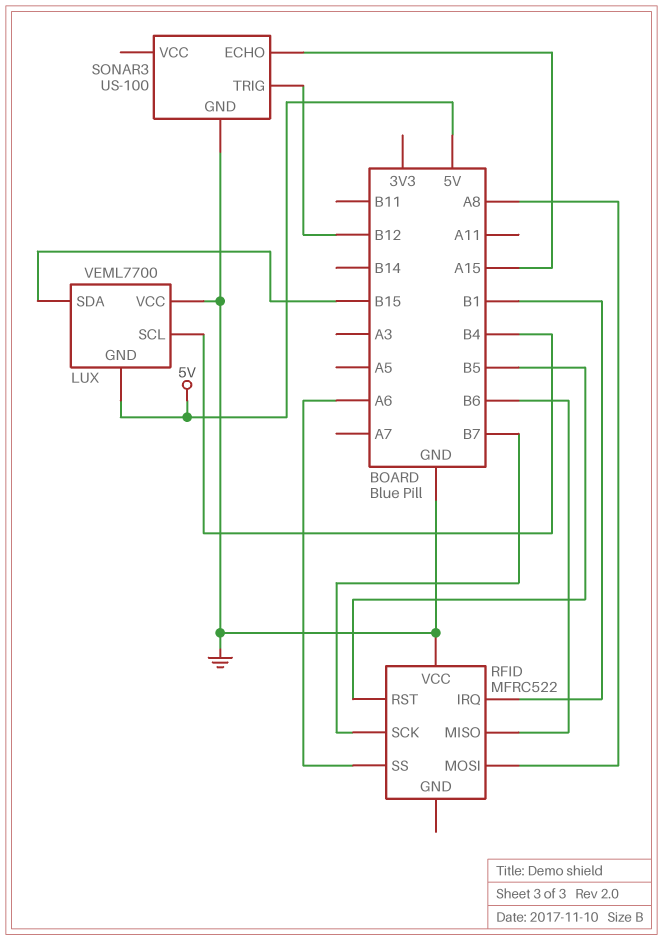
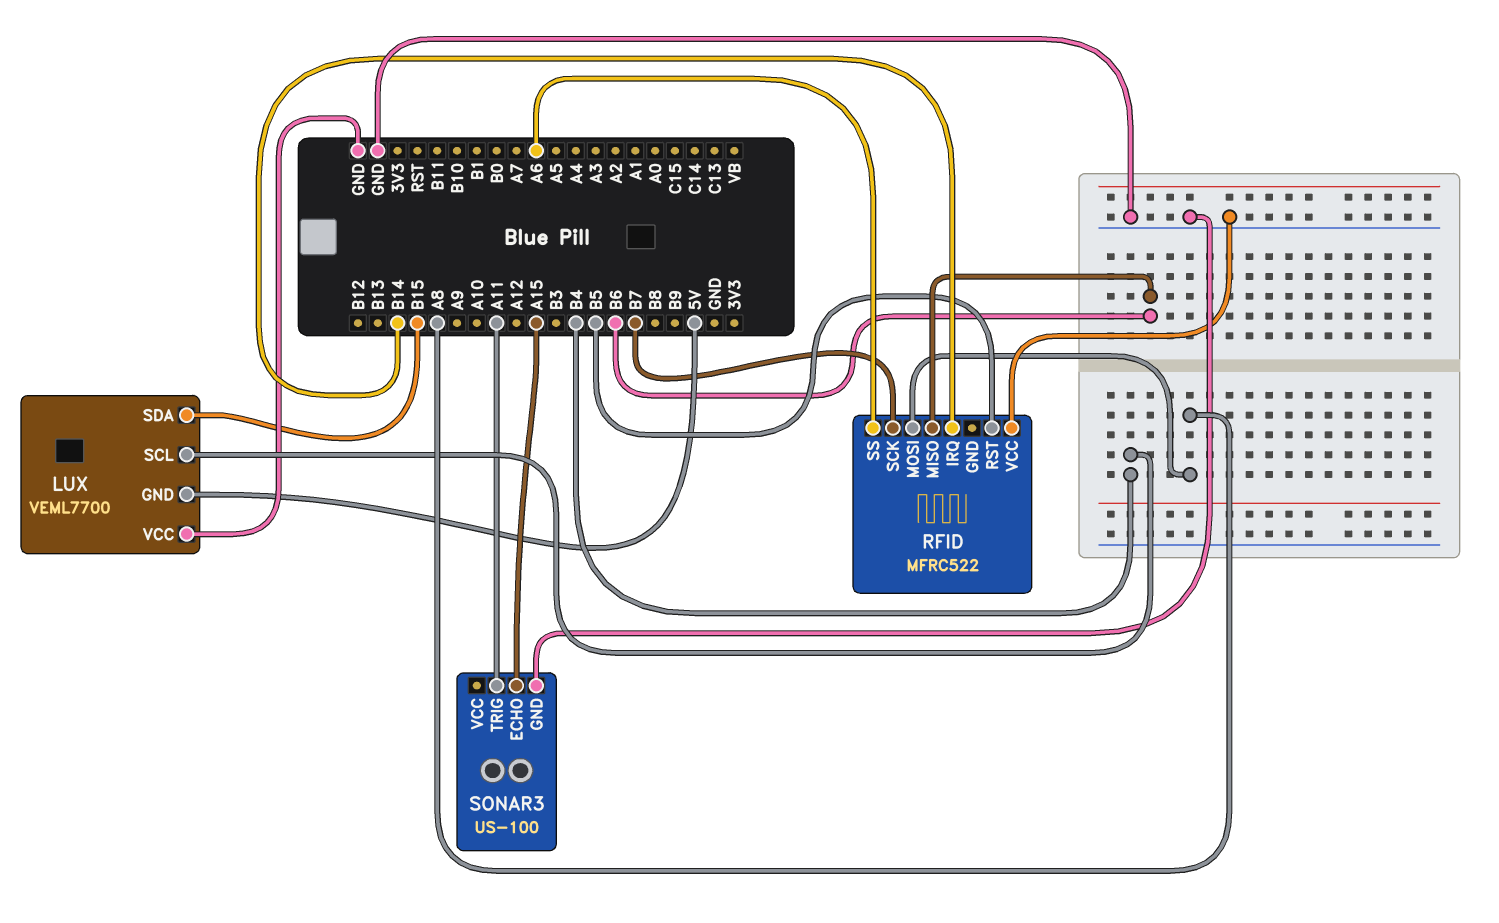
RFID pin IRQ: B1 -> B14
SONAR3 pin TRIG: B12 -> A11

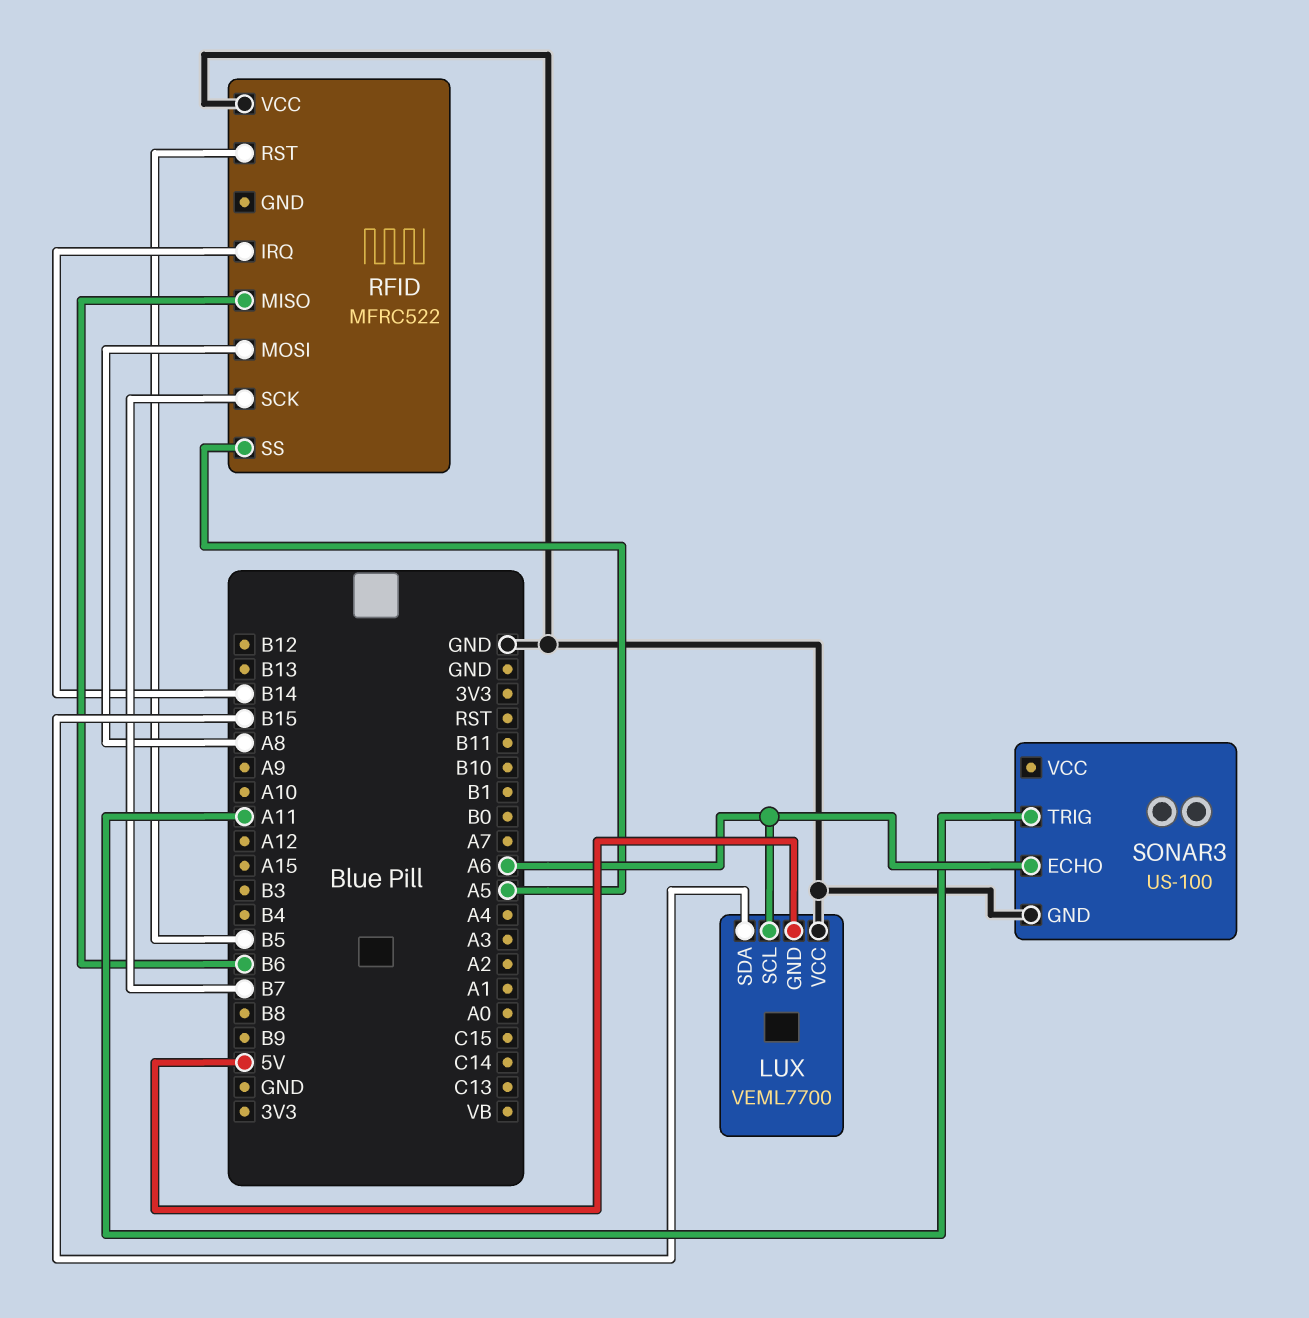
LUX pin SCL: B4 -> A6
RFID pin SS: A6 -> A5
SONAR3 pin ECHO: A15 -> A6

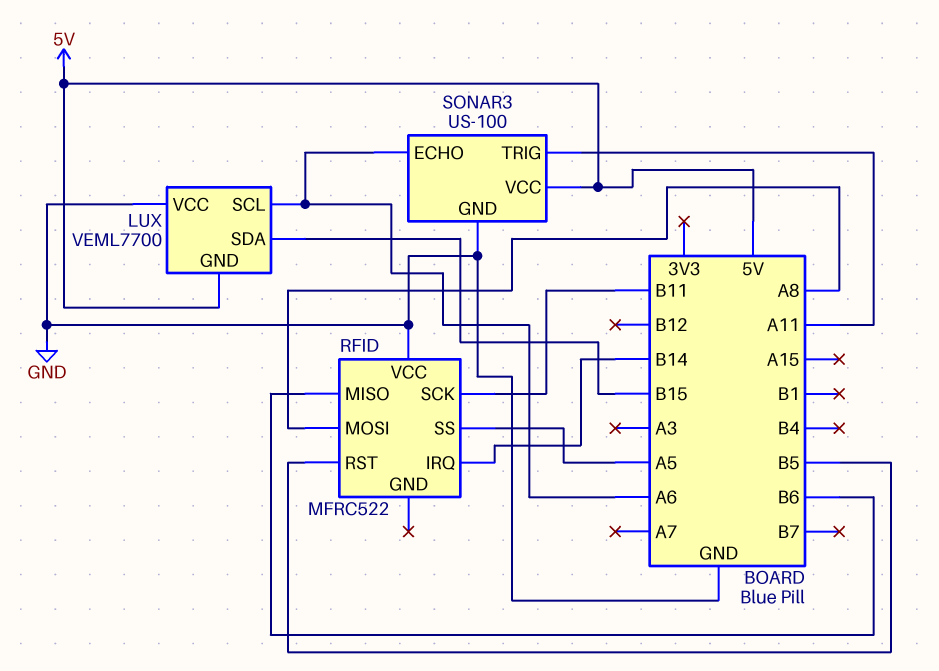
RFID pin SCK: B7 -> B11
SONAR3 pin VCC: none -> 5V

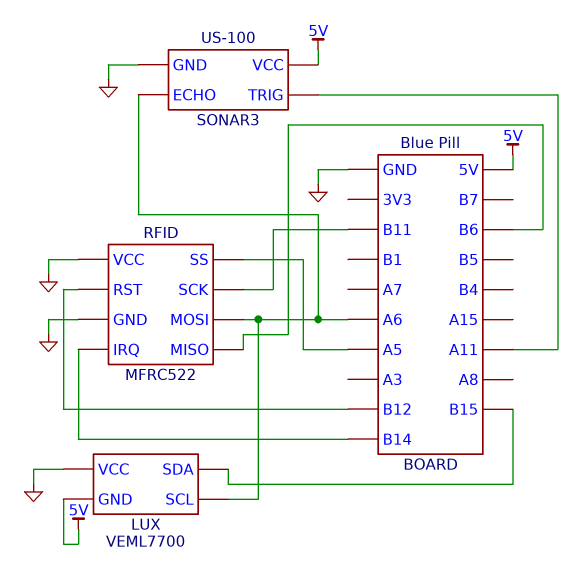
RFID pin GND: none -> GND
RFID pin MOSI: A8 -> A6
RFID pin RST: B5 -> B12

